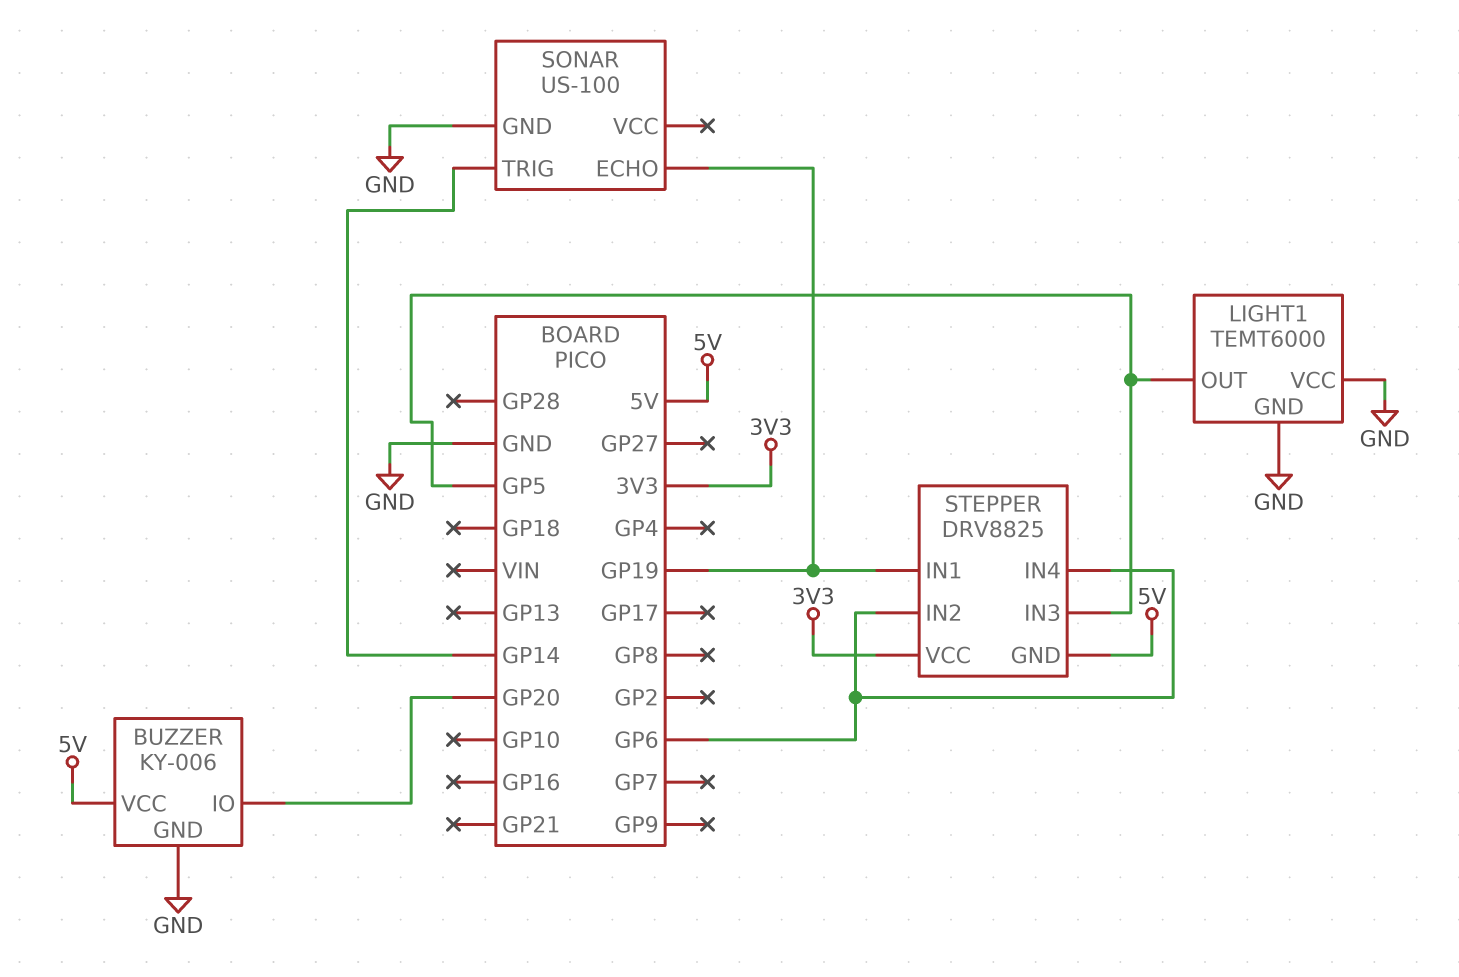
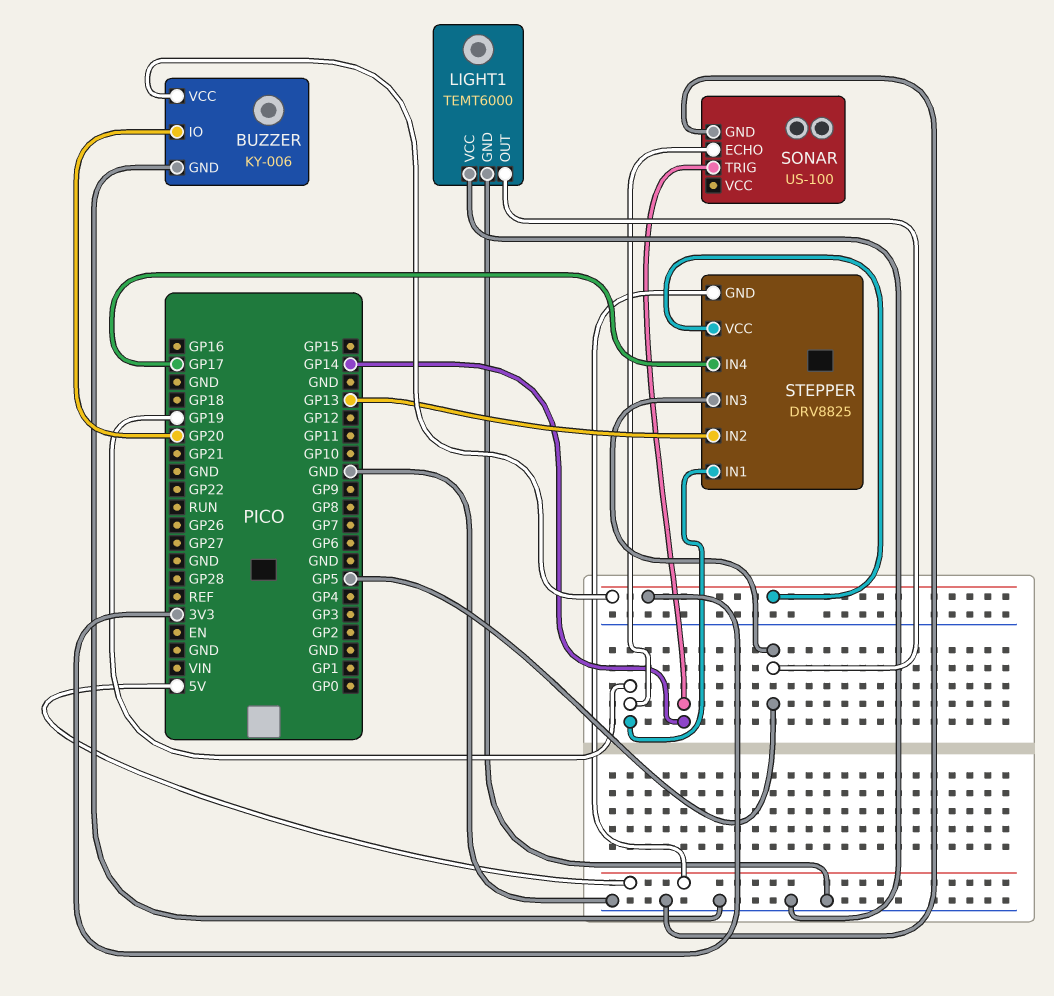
BUZZER pin VCC: 5V -> 3V3
STEPPER pin IN2: GP6 -> GP13
STEPPER pin IN4: GP6 -> GP17

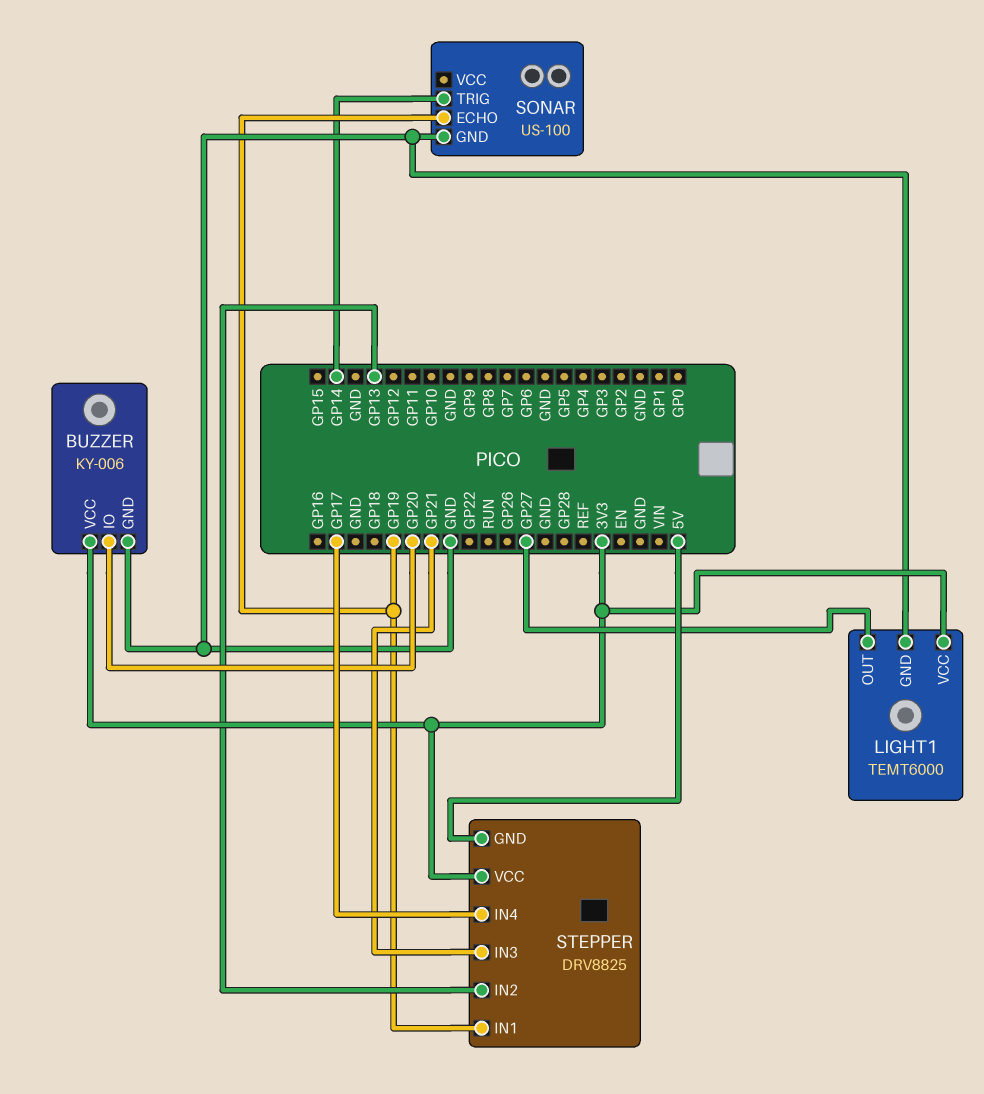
LIGHT1 pin OUT: GP5 -> GP27
LIGHT1 pin VCC: GND -> 3V3
STEPPER pin IN3: GP5 -> GP21

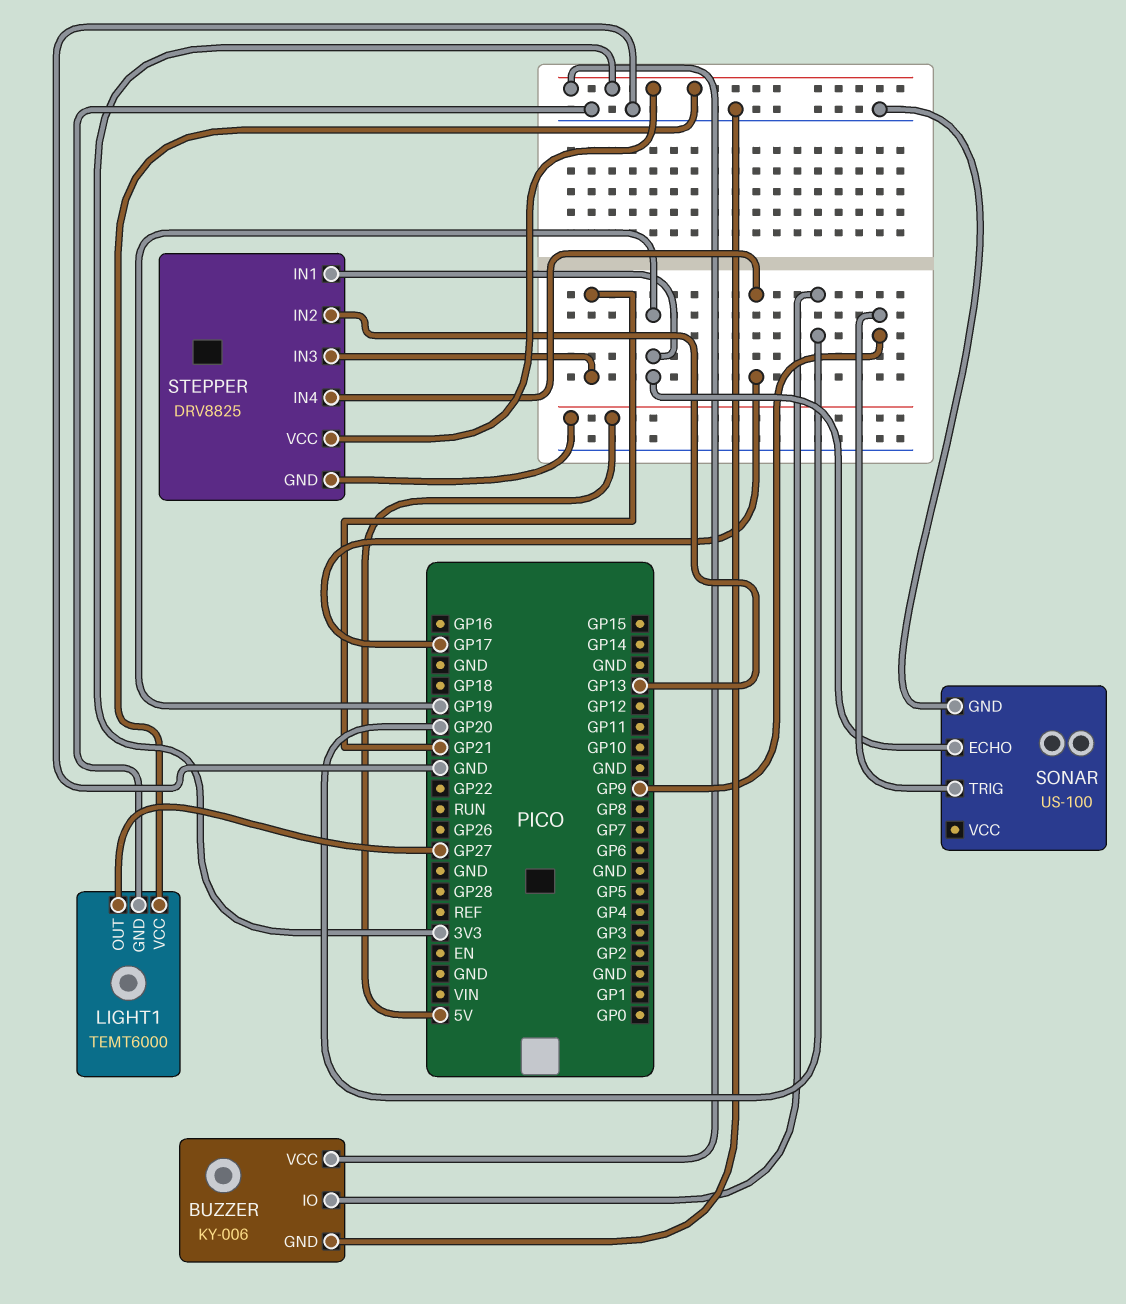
SONAR pin TRIG: GP14 -> GP9

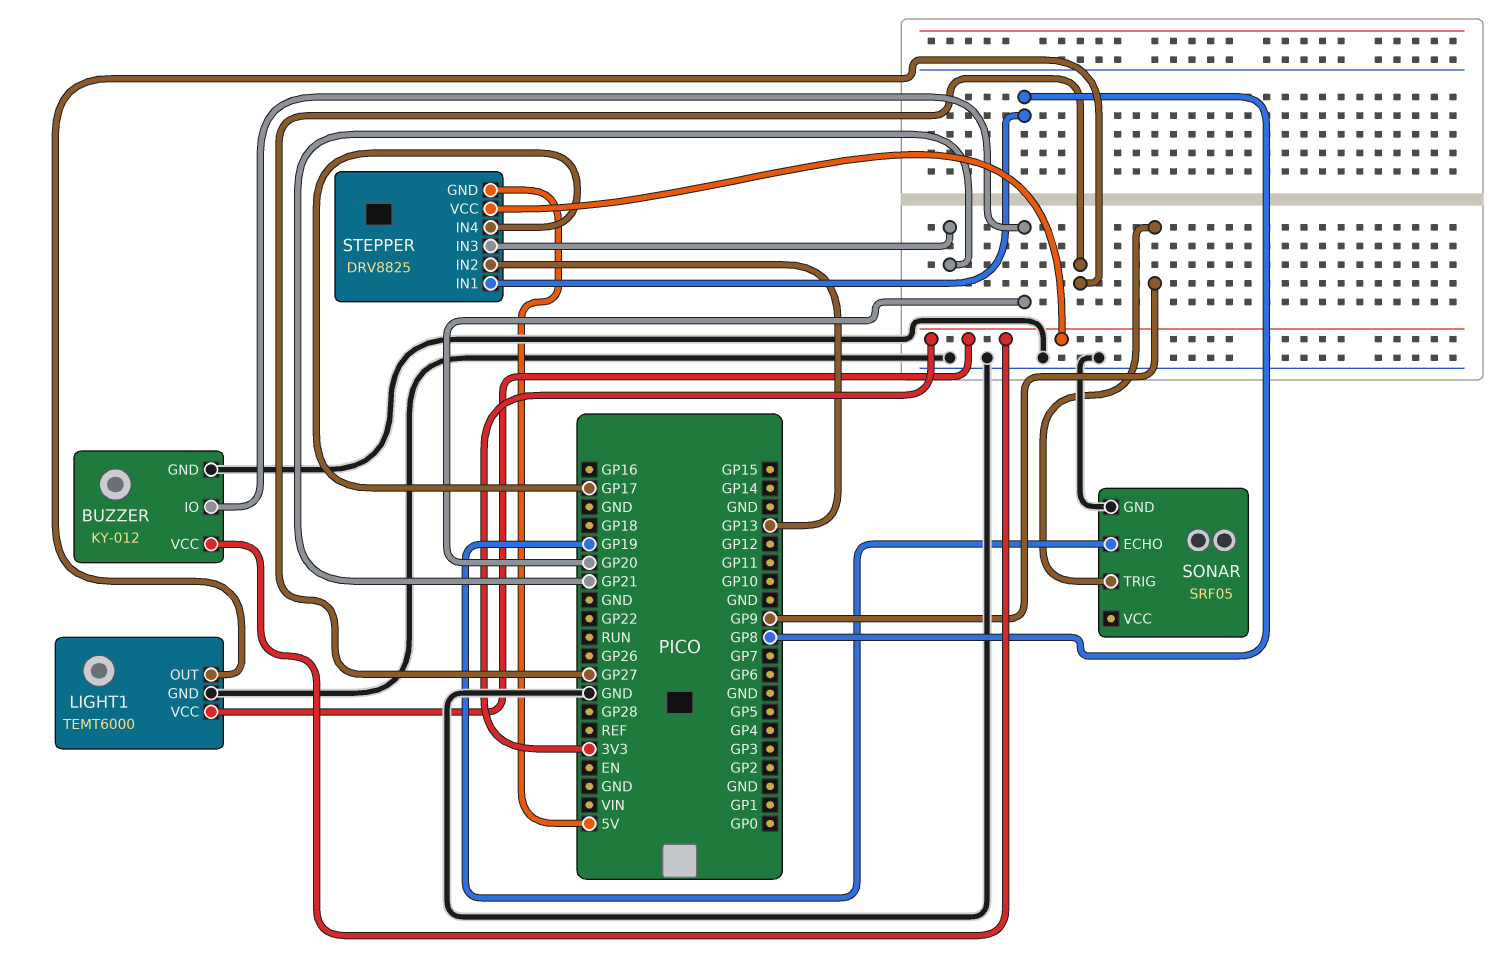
BUZZER: KY-006 -> KY-012
SONAR: US-100 -> SRF05
STEPPER pin IN1: GP19 -> GP8

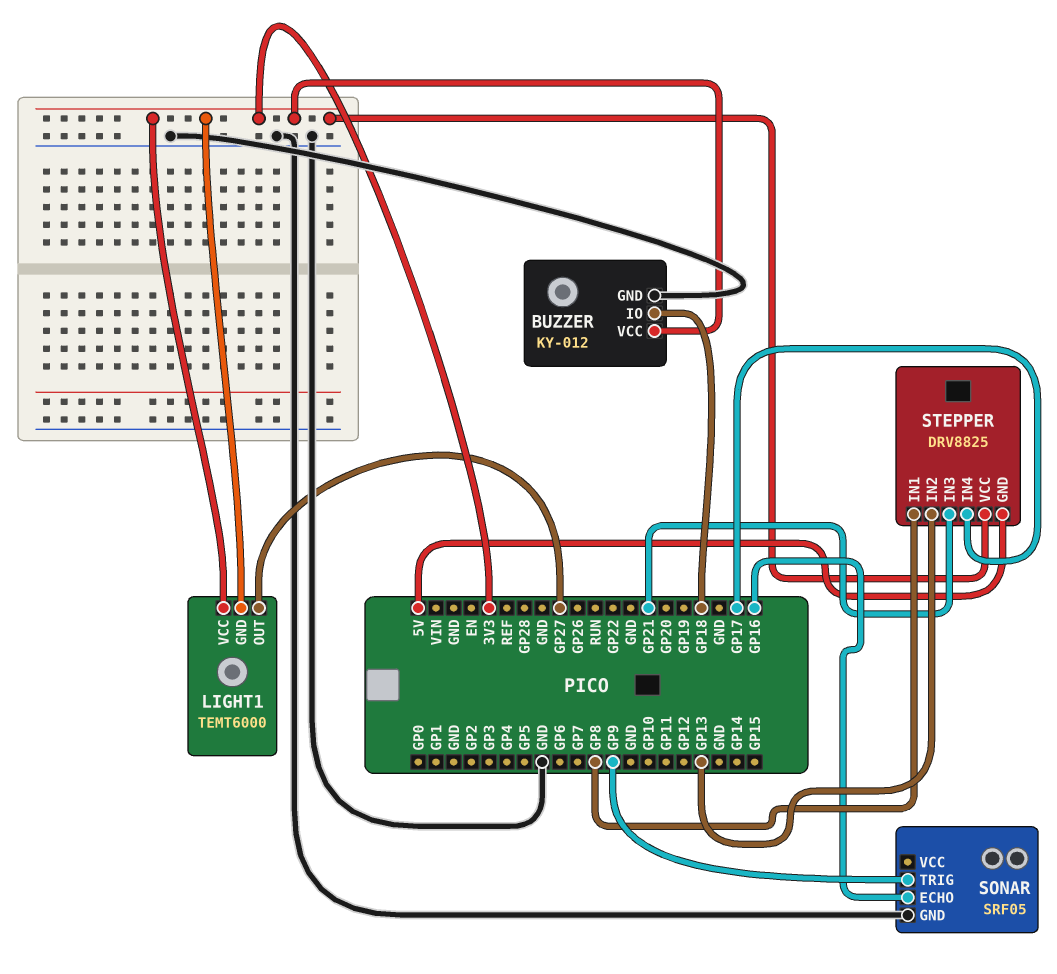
BUZZER pin IO: GP20 -> GP18
LIGHT1 pin GND: GND -> 3V3
SONAR pin ECHO: GP19 -> GP16

